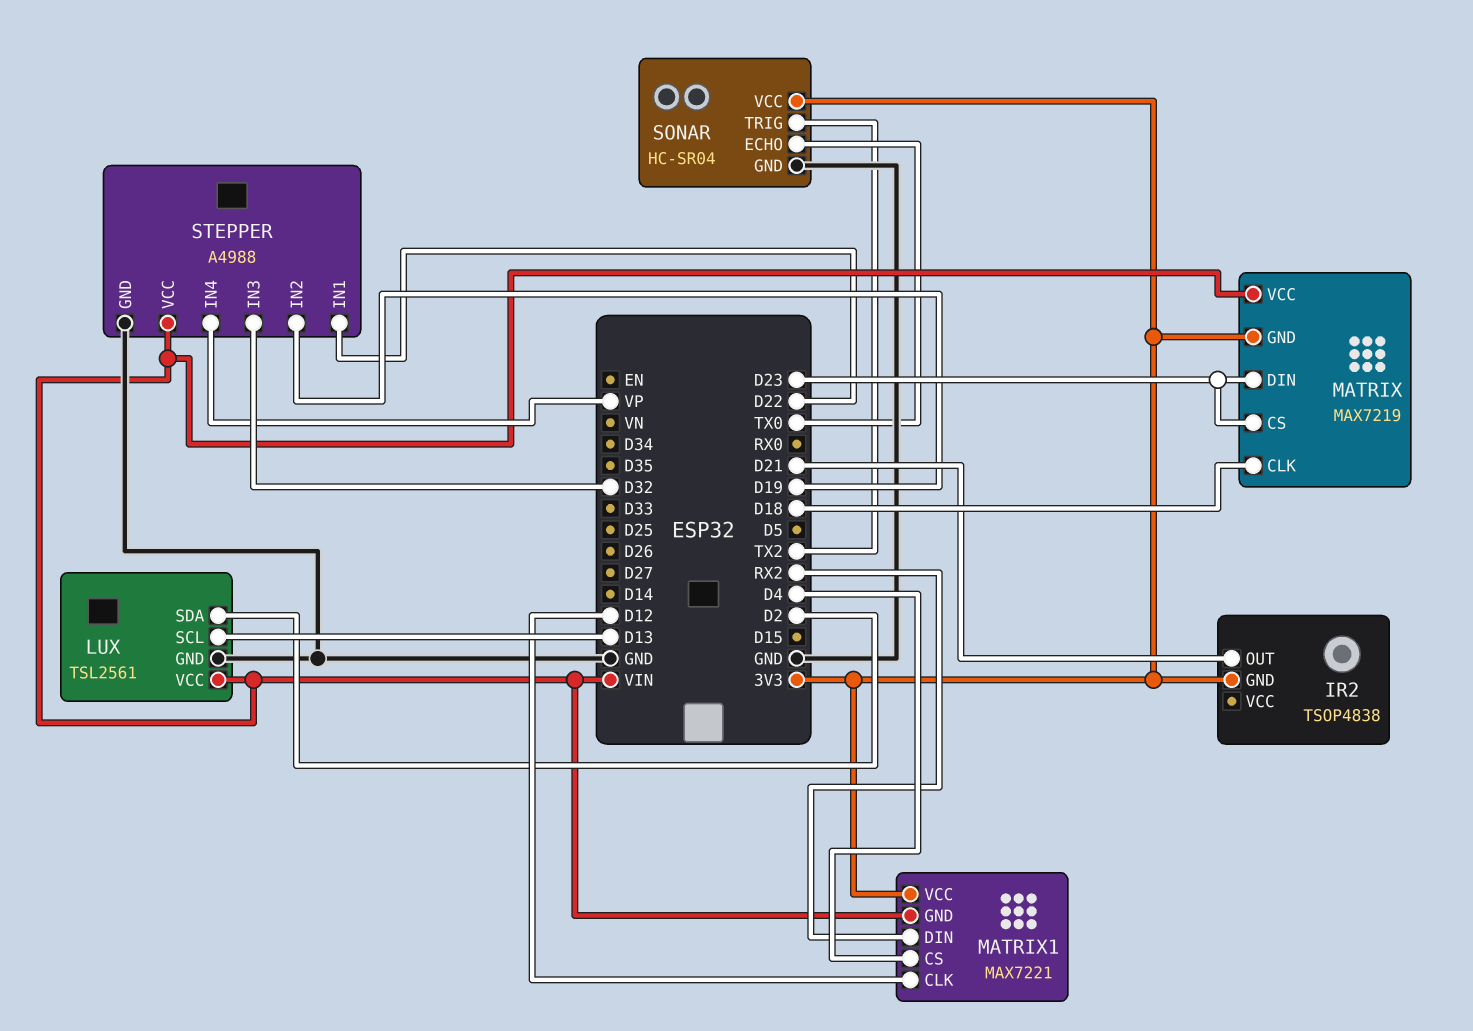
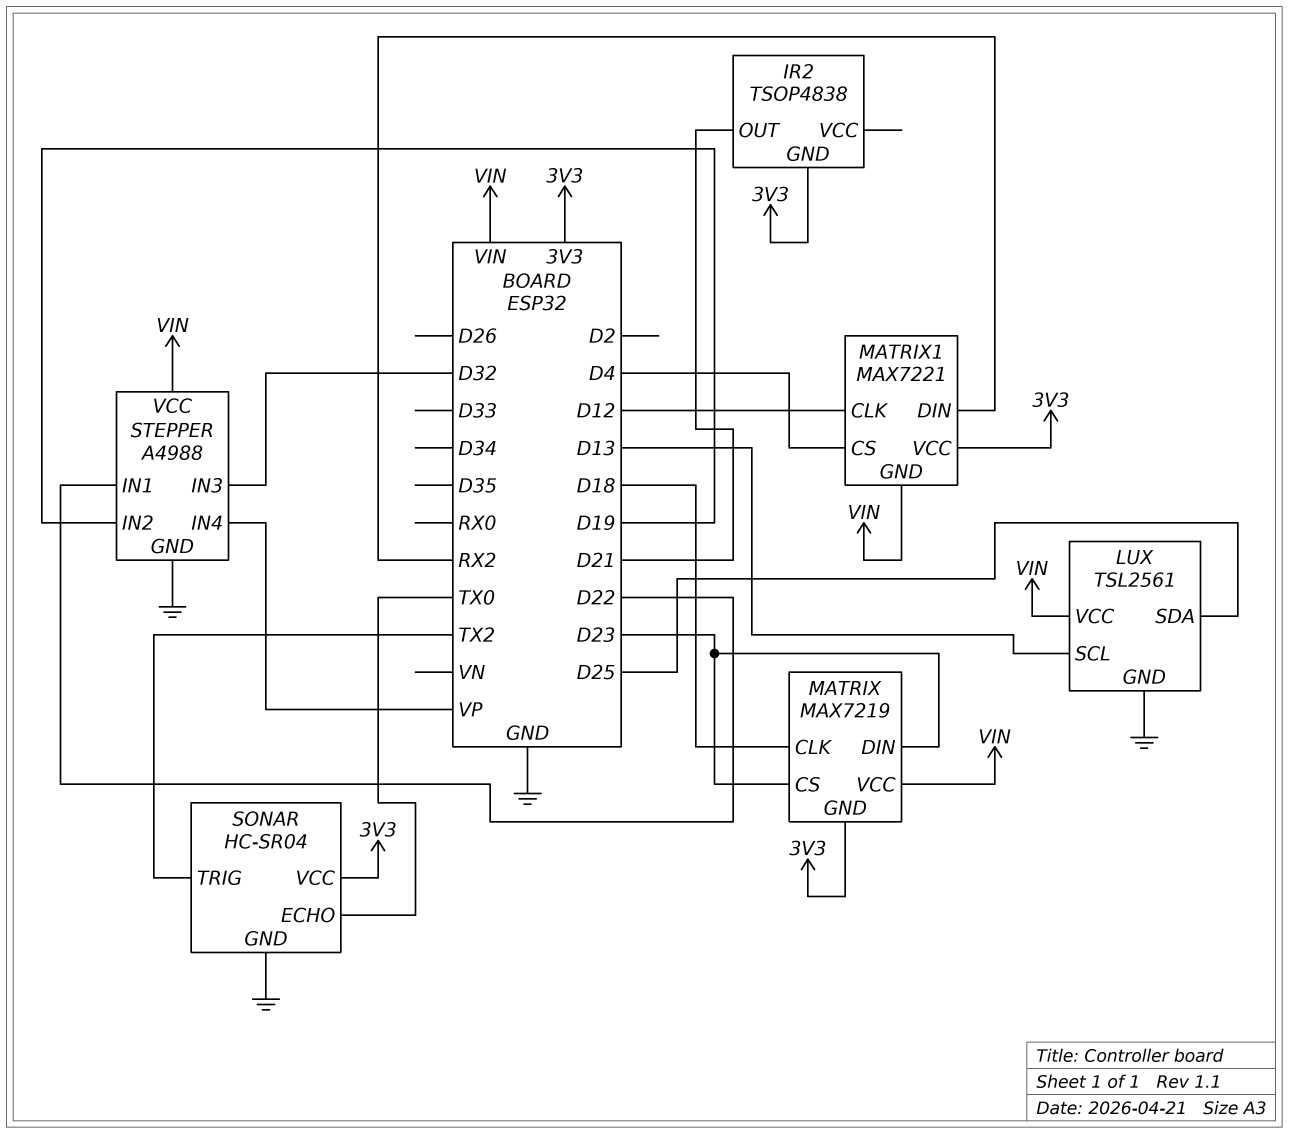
LUX pin SDA: D2 -> D25

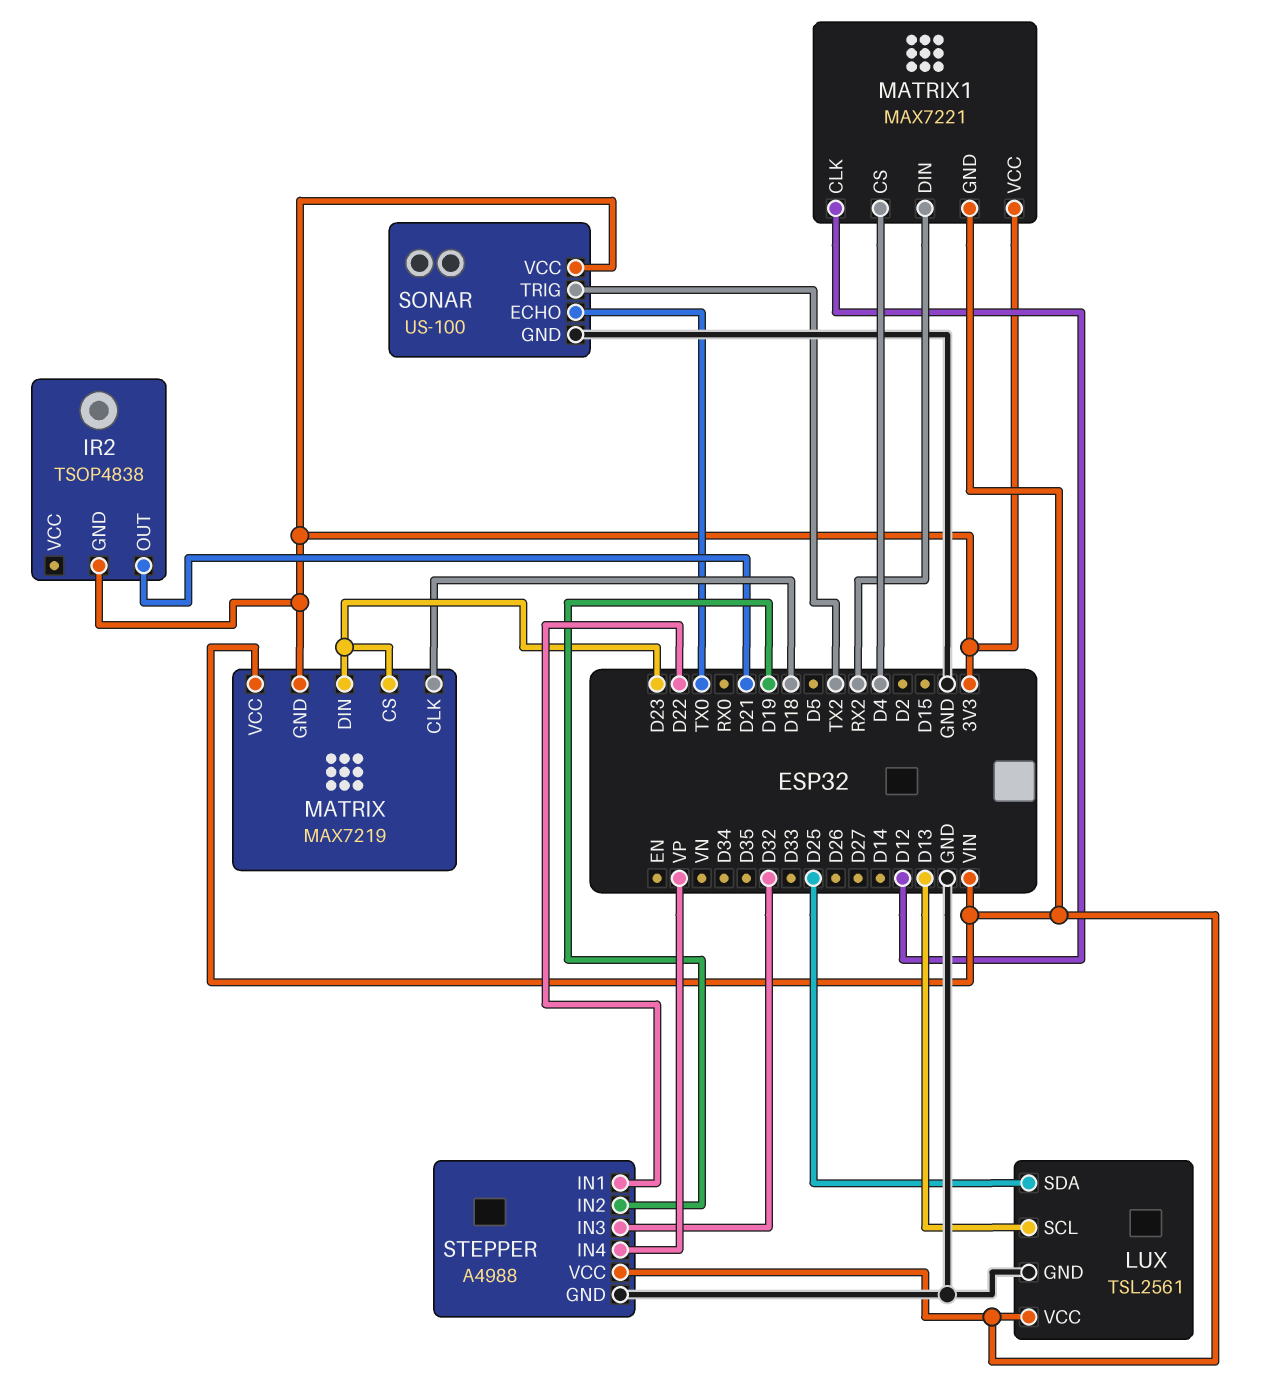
SONAR: HC-SR04 -> US-100

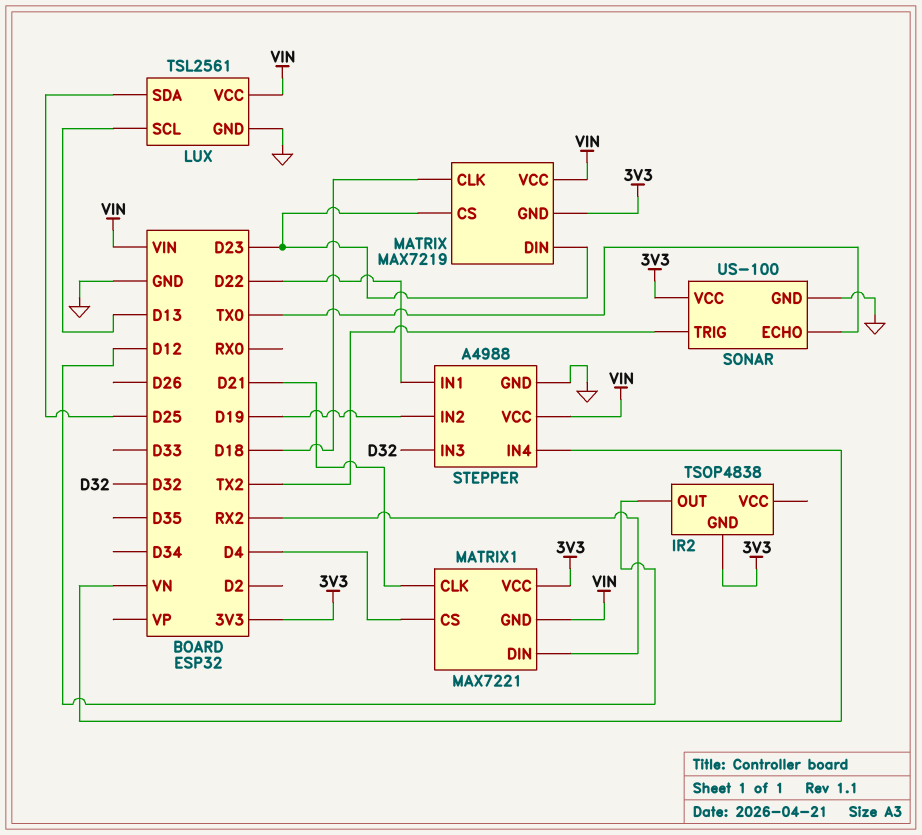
IR2 pin OUT: D21 -> D12
MATRIX1 pin CLK: D12 -> D21
STEPPER pin IN4: VP -> VN

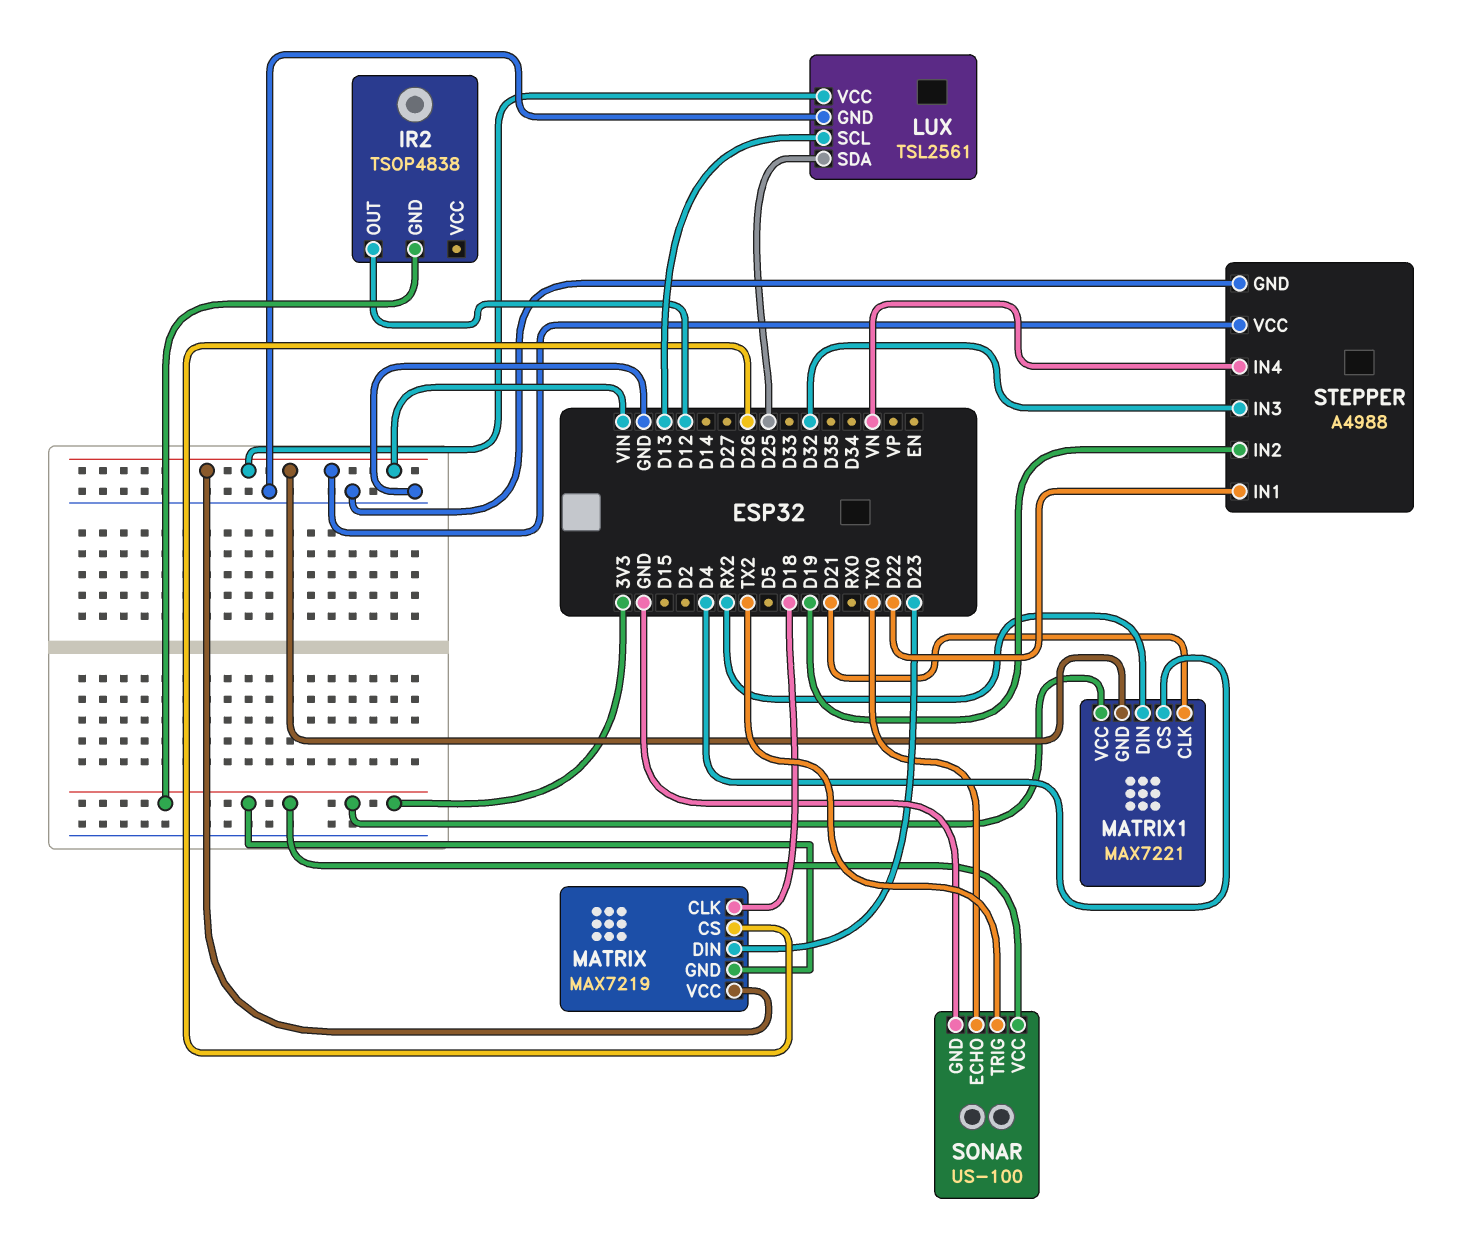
MATRIX pin CS: D23 -> D26

